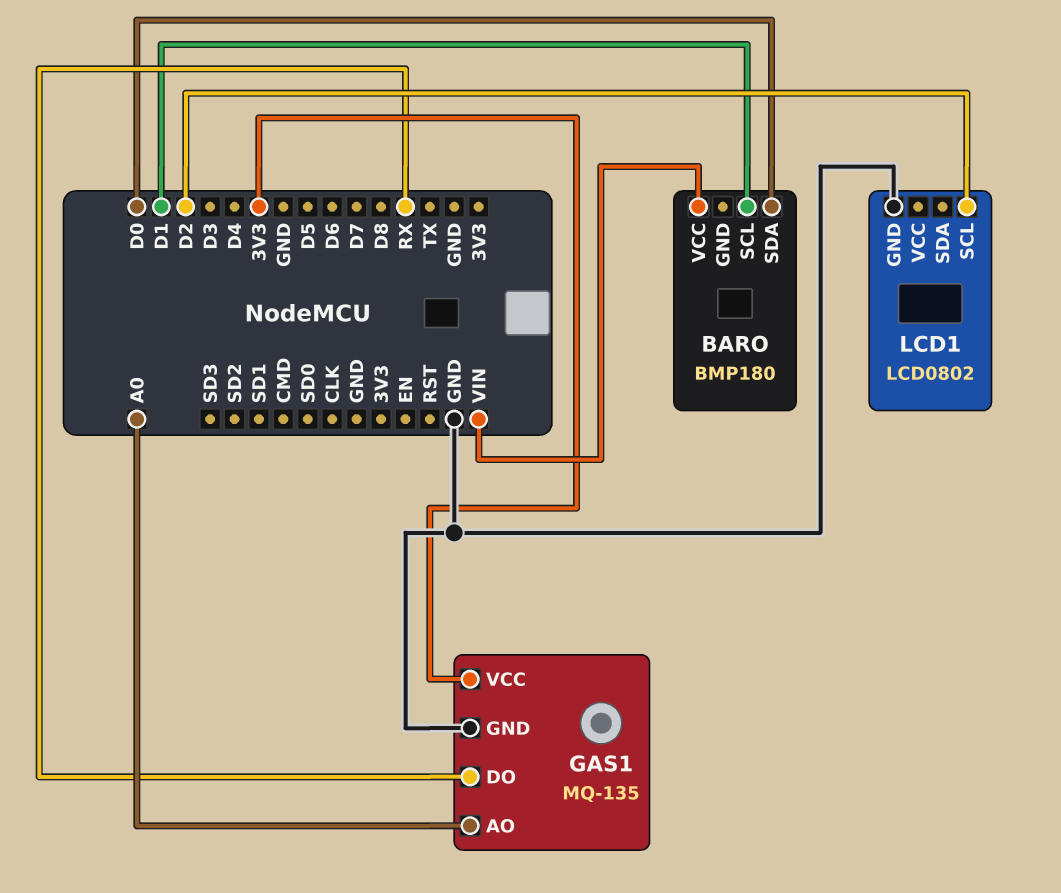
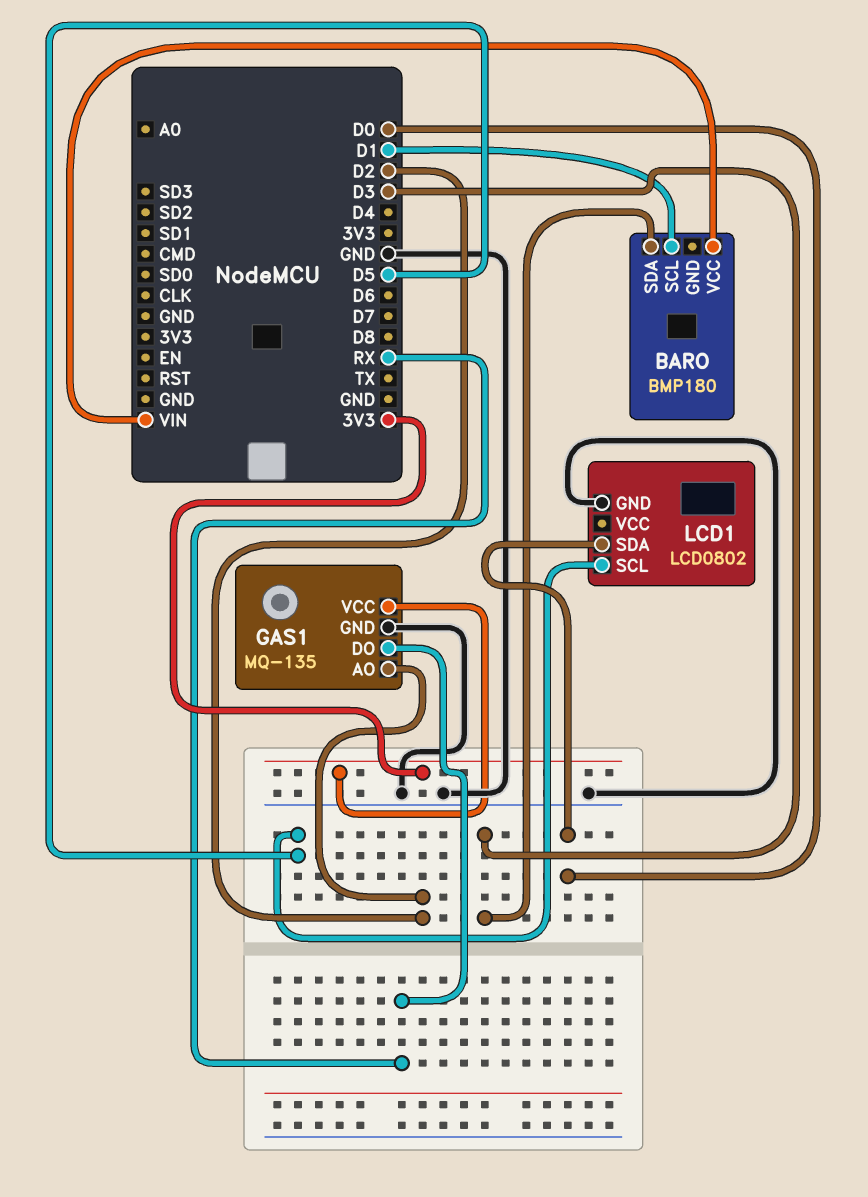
BARO pin SDA: D0 -> D3
GAS1 pin AO: A0 -> D2
LCD1 pin SCL: D2 -> D5
LCD1 pin SDA: none -> D0

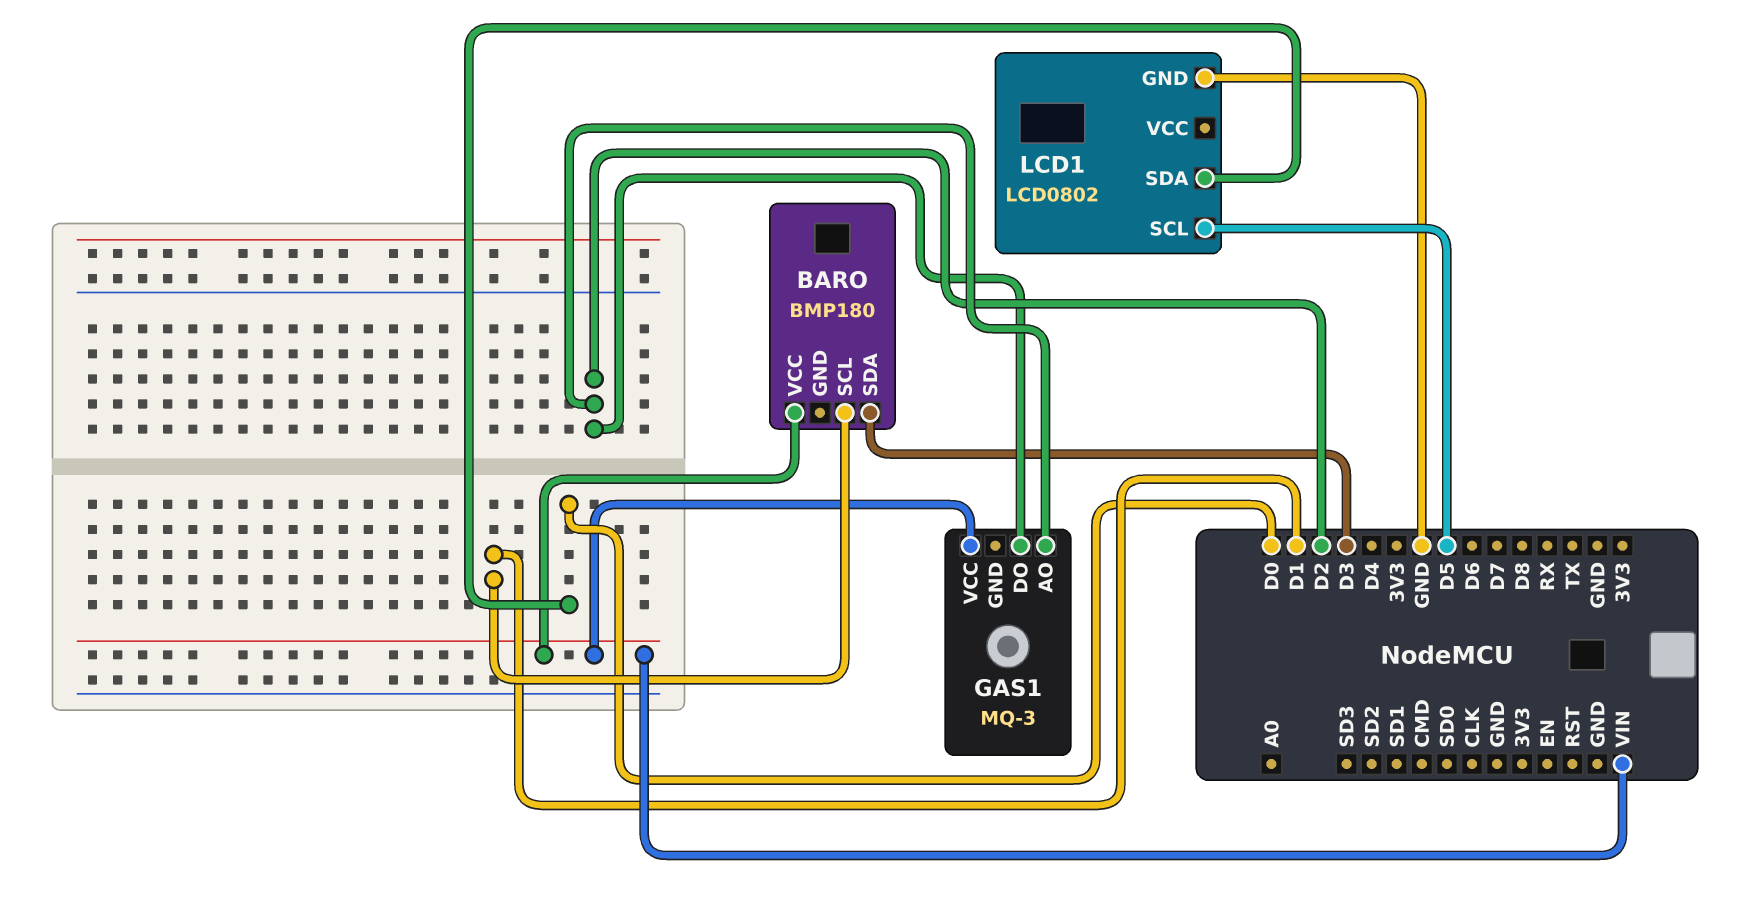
GAS1: MQ-135 -> MQ-3
GAS1 pin DO: RX -> D2
GAS1 pin GND: GND -> none
GAS1 pin VCC: 3V3 -> VIN

